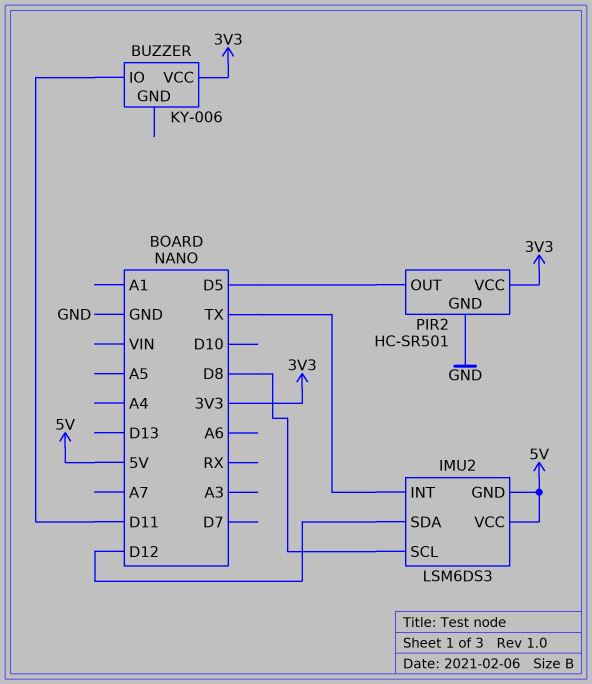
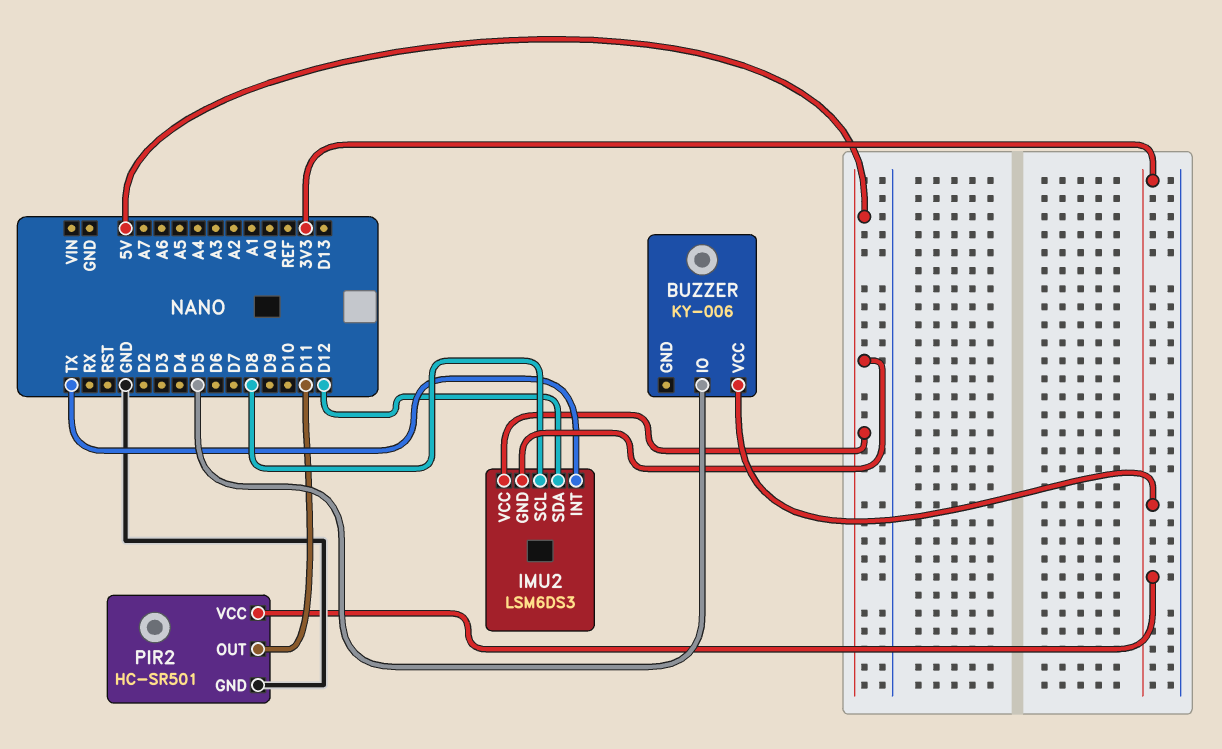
BUZZER pin IO: D11 -> D5
PIR2 pin OUT: D5 -> D11

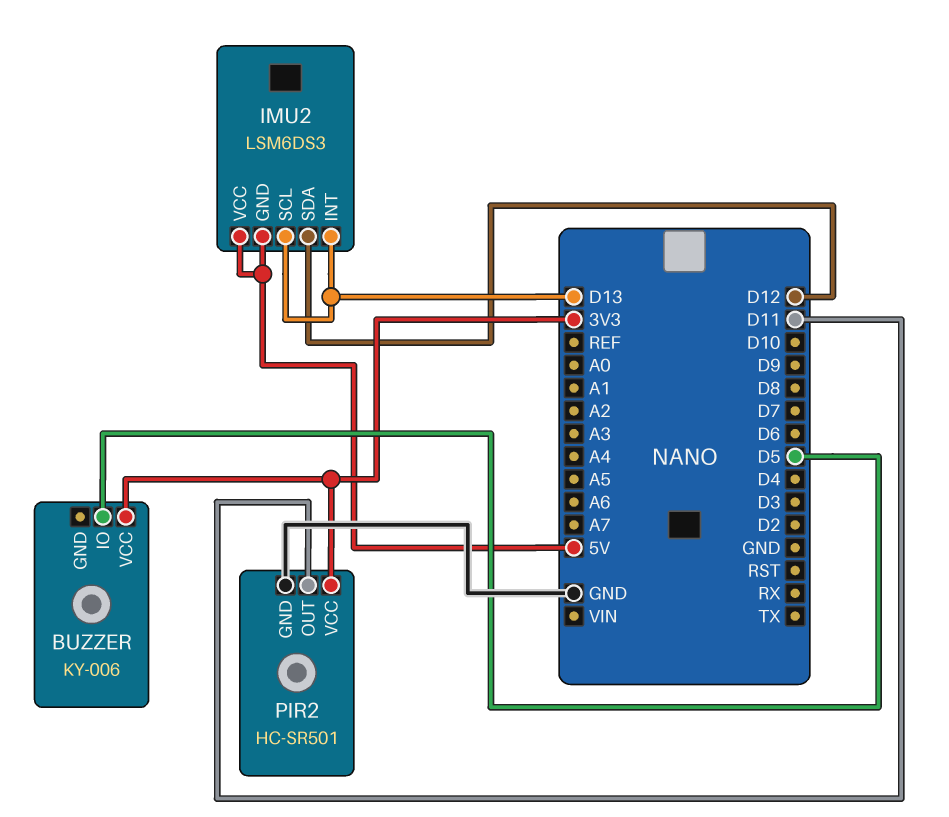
IMU2 pin INT: TX -> D13
IMU2 pin SCL: D8 -> D13

